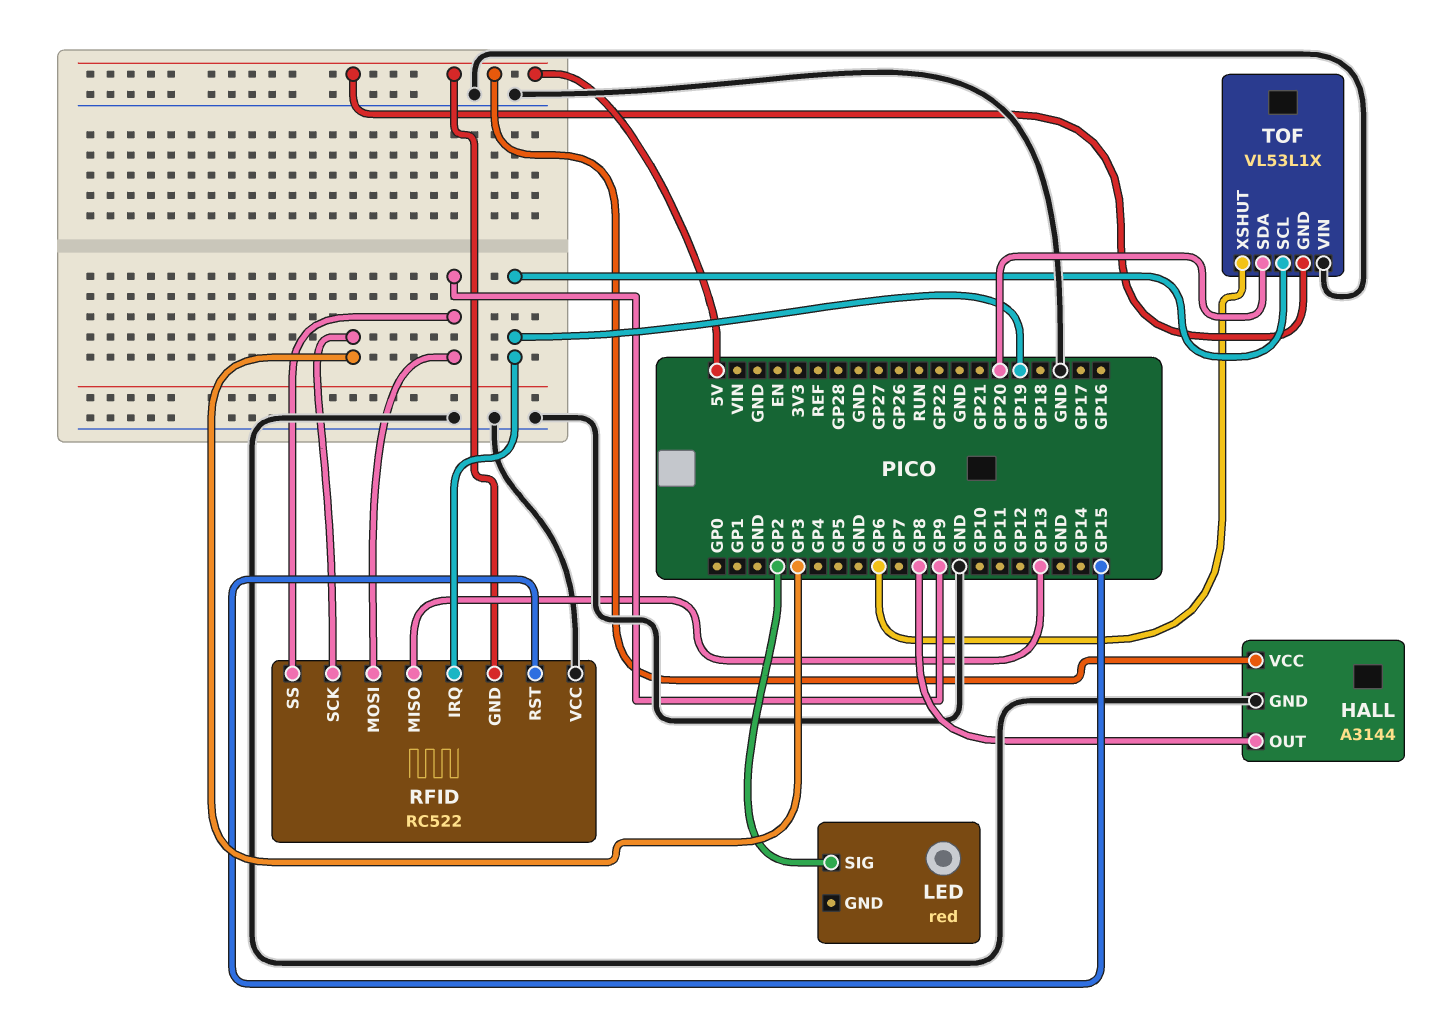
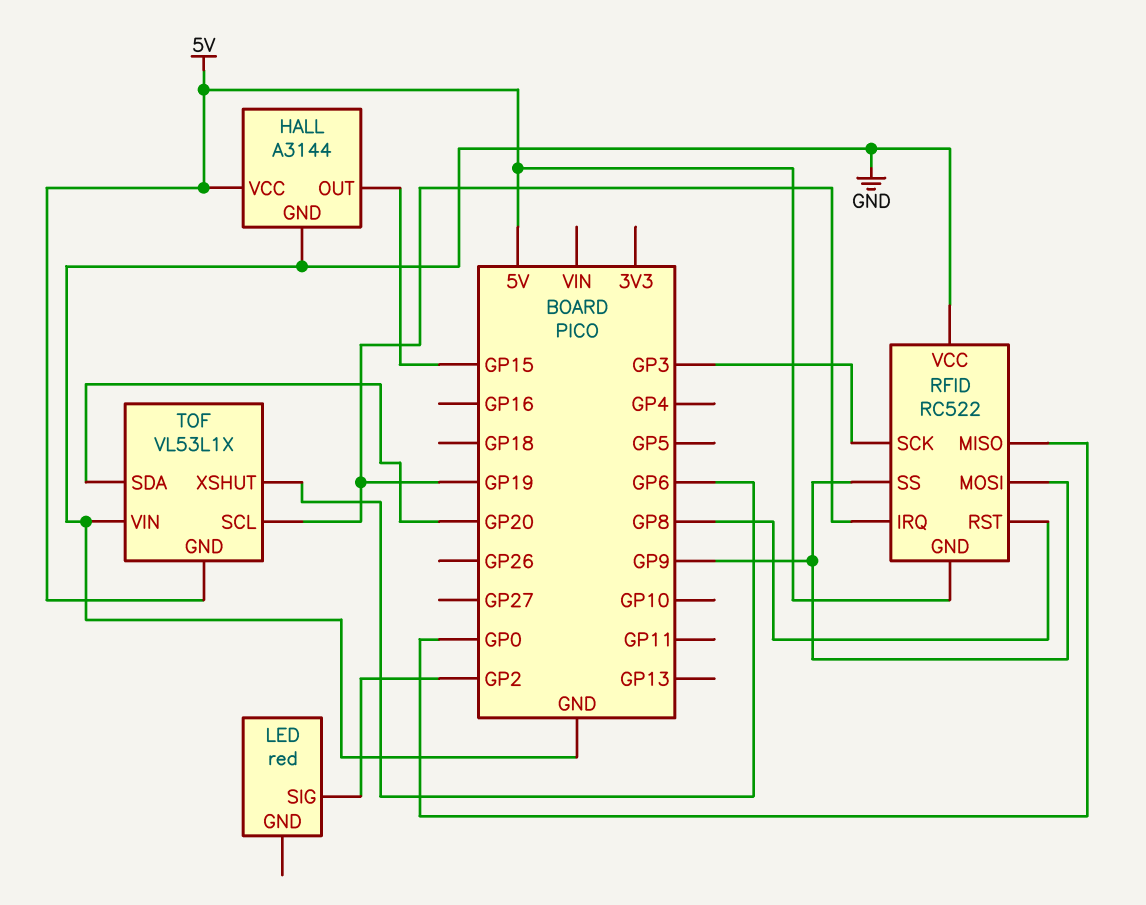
HALL pin OUT: GP8 -> GP15
RFID pin MISO: GP13 -> GP0
RFID pin RST: GP15 -> GP8

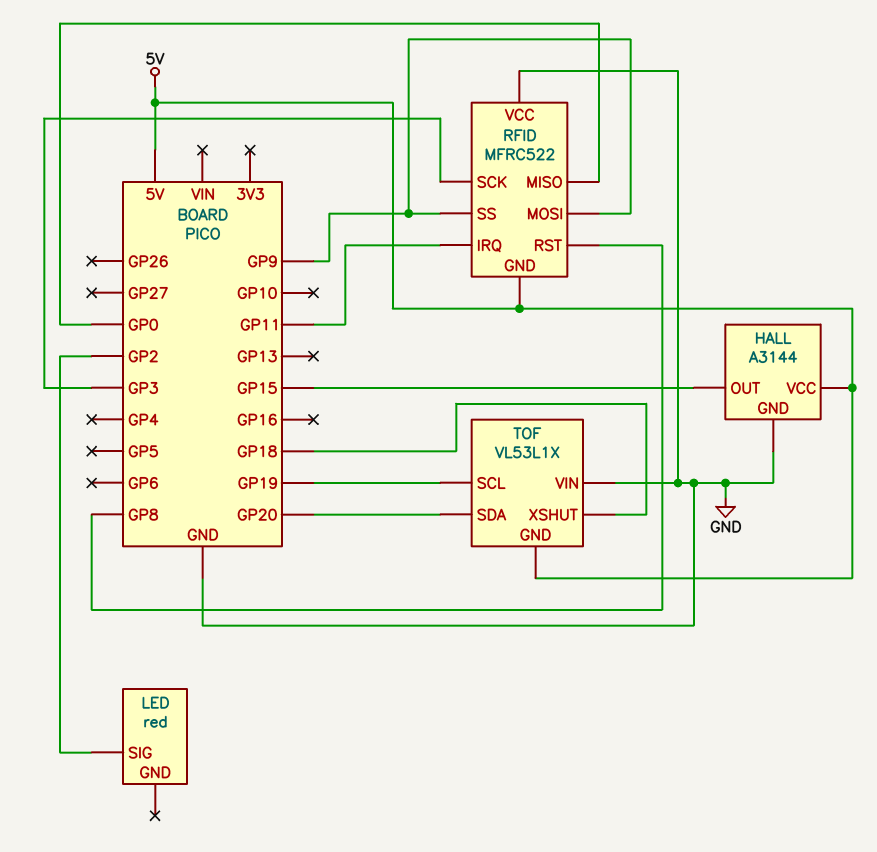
RFID: RC522 -> MFRC522
RFID pin IRQ: GP19 -> GP11
TOF pin XSHUT: GP6 -> GP18

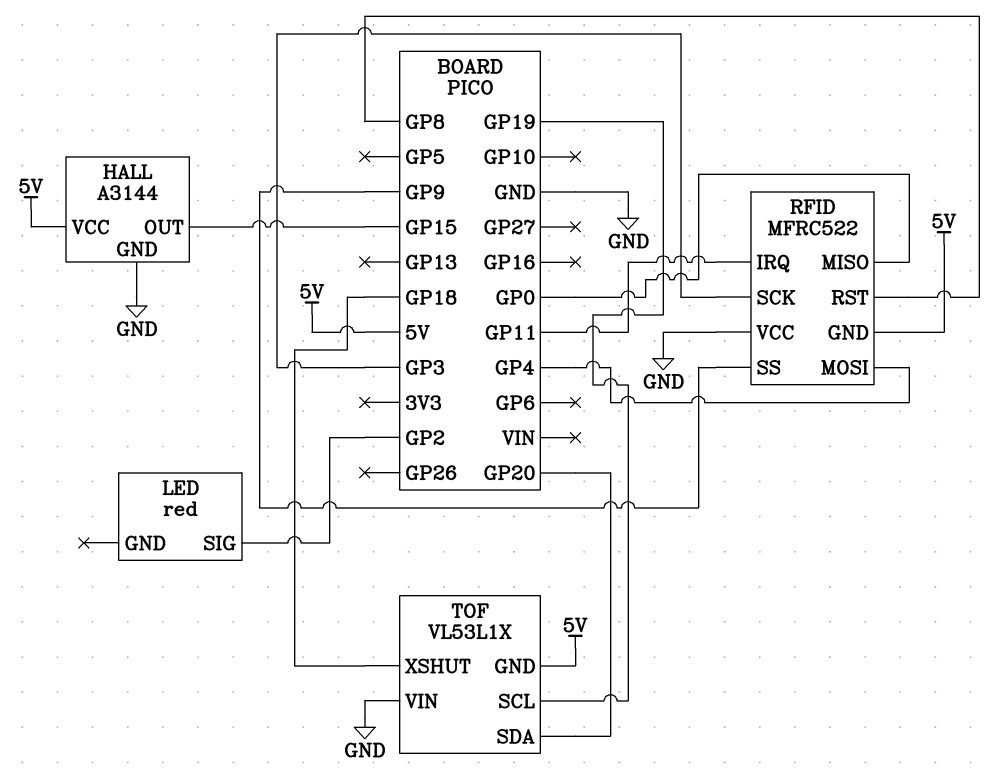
RFID pin MOSI: GP9 -> GP4

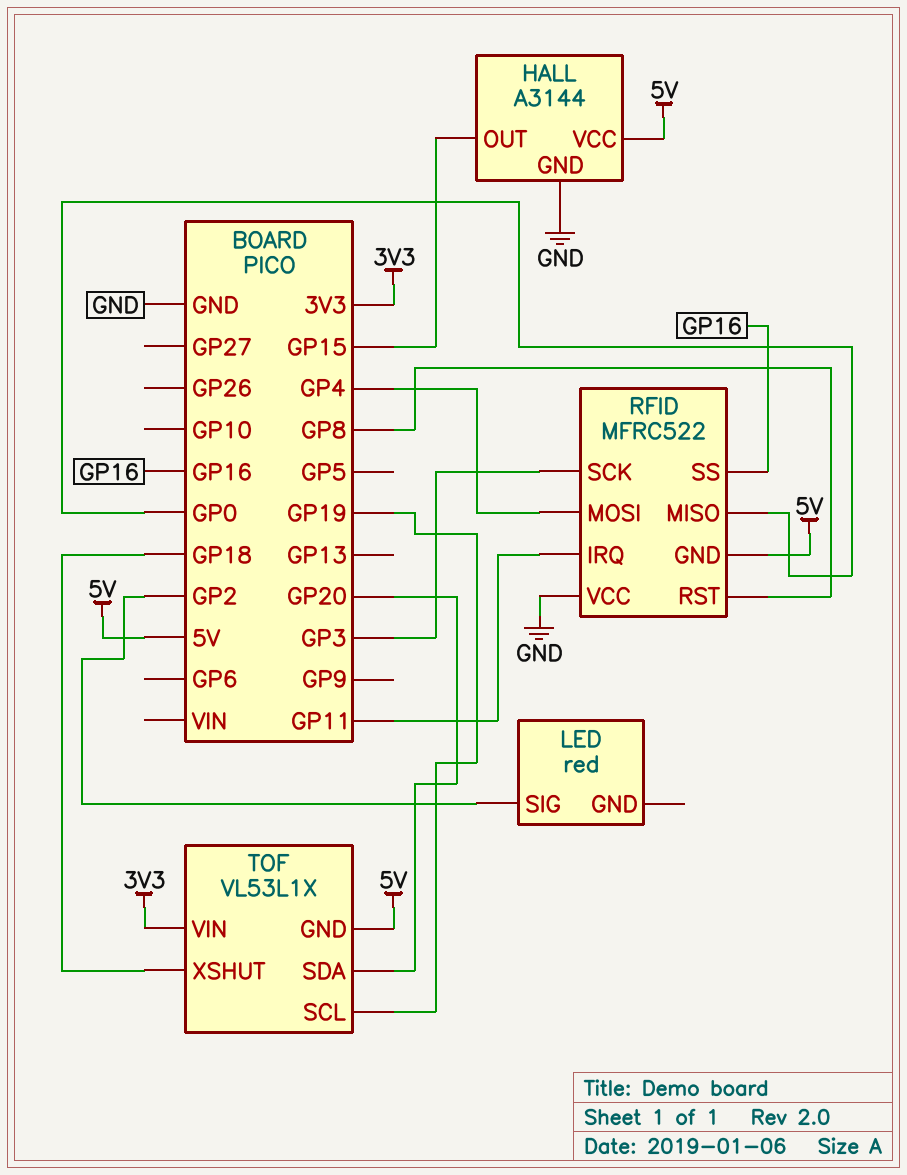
RFID pin SS: GP9 -> GP16
TOF pin VIN: GND -> 3V3

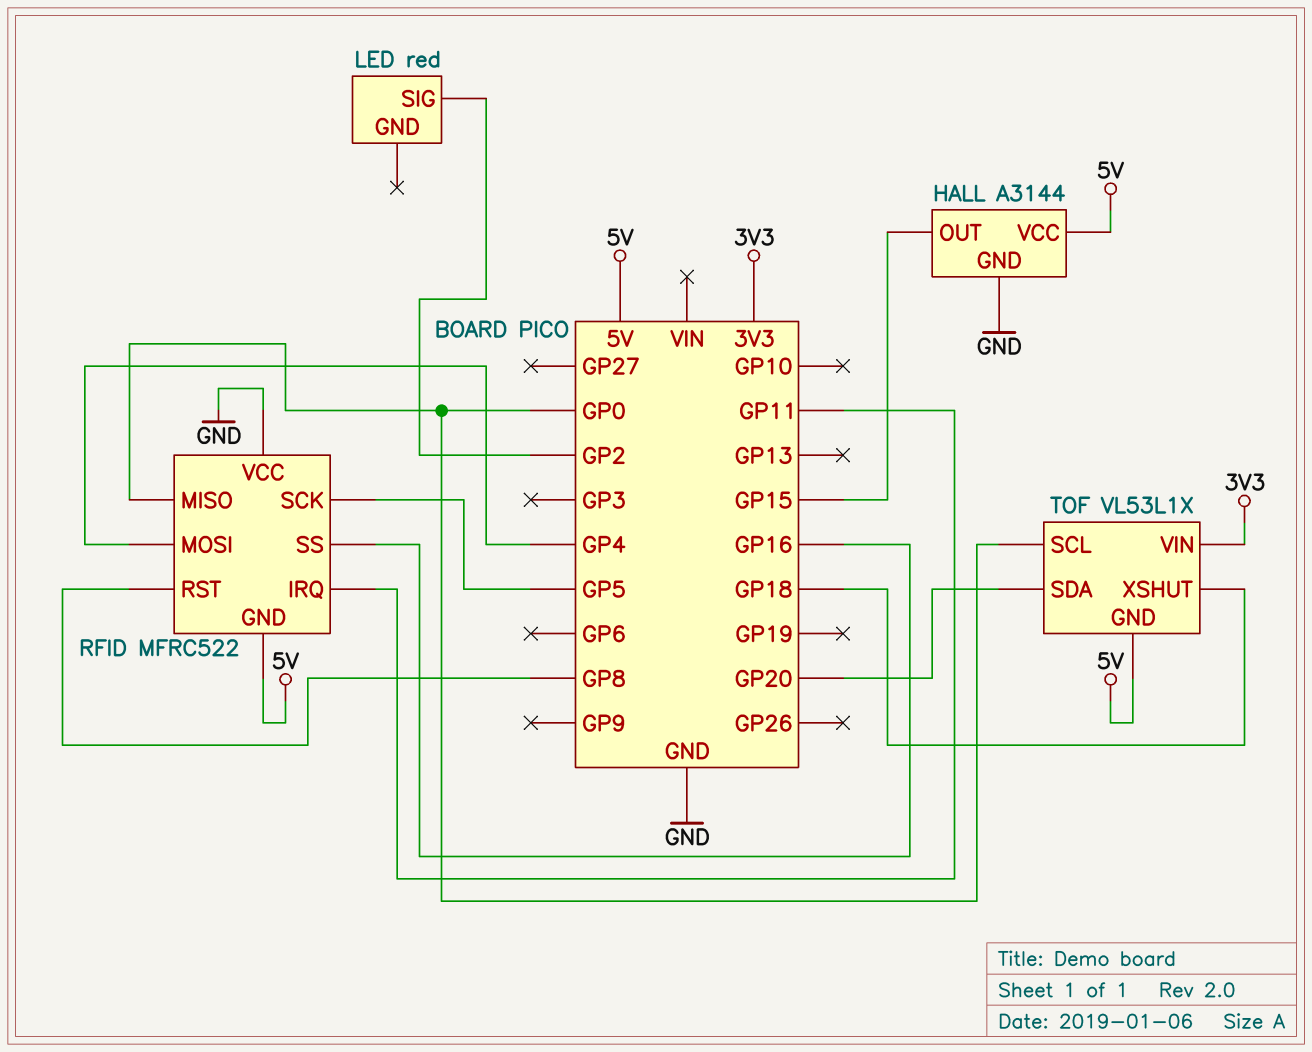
RFID pin SCK: GP3 -> GP5
TOF pin SCL: GP19 -> GP0

